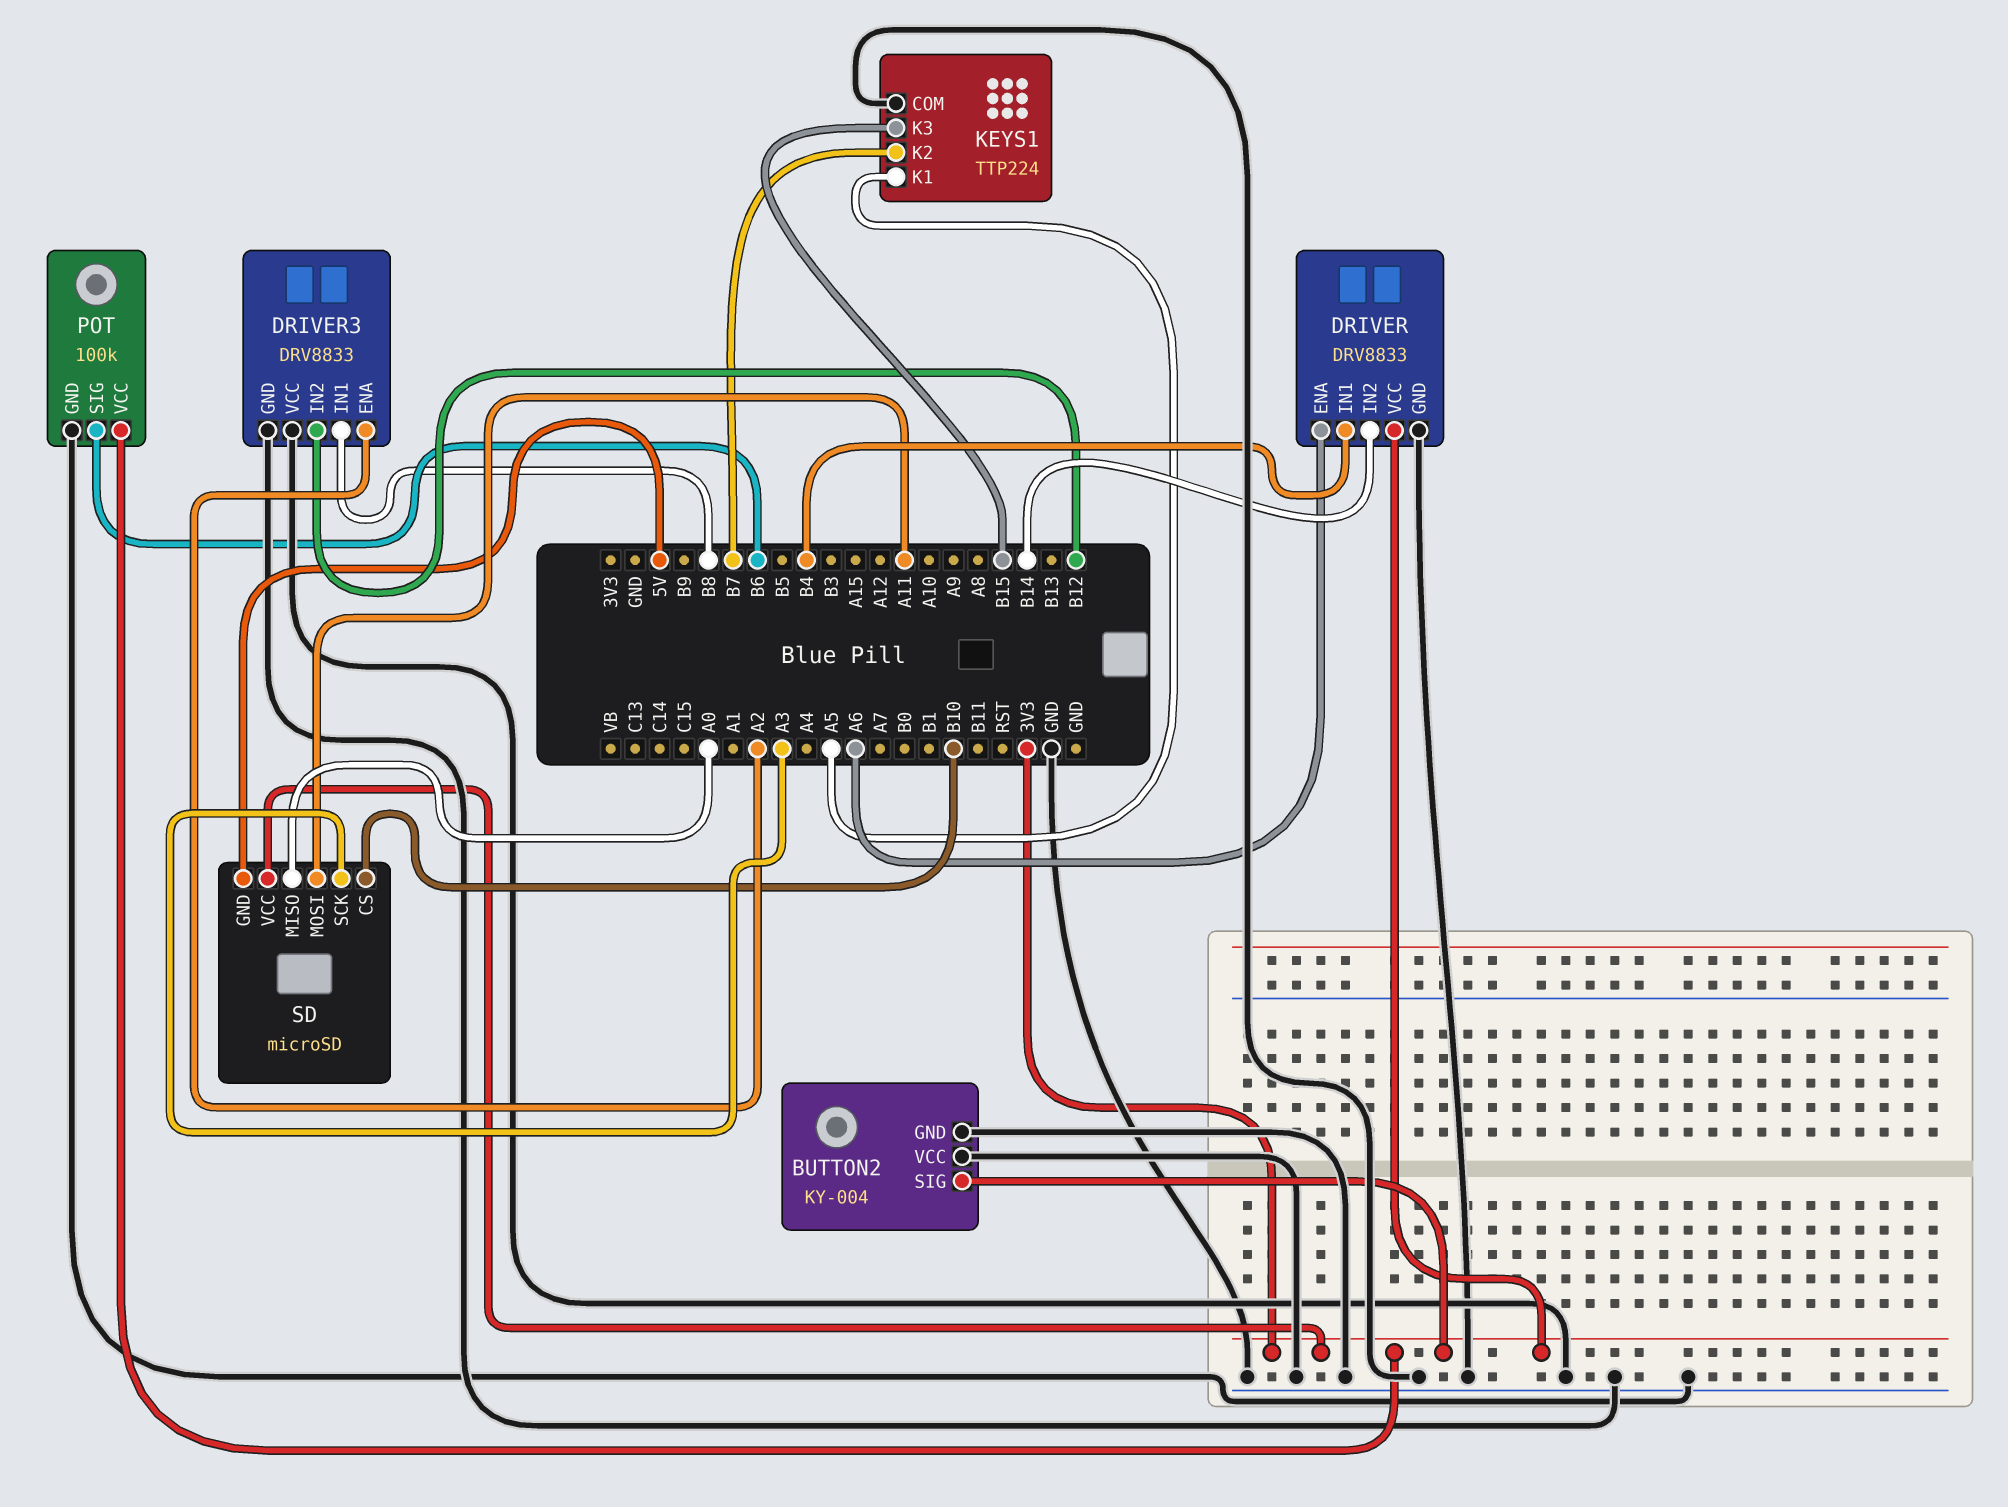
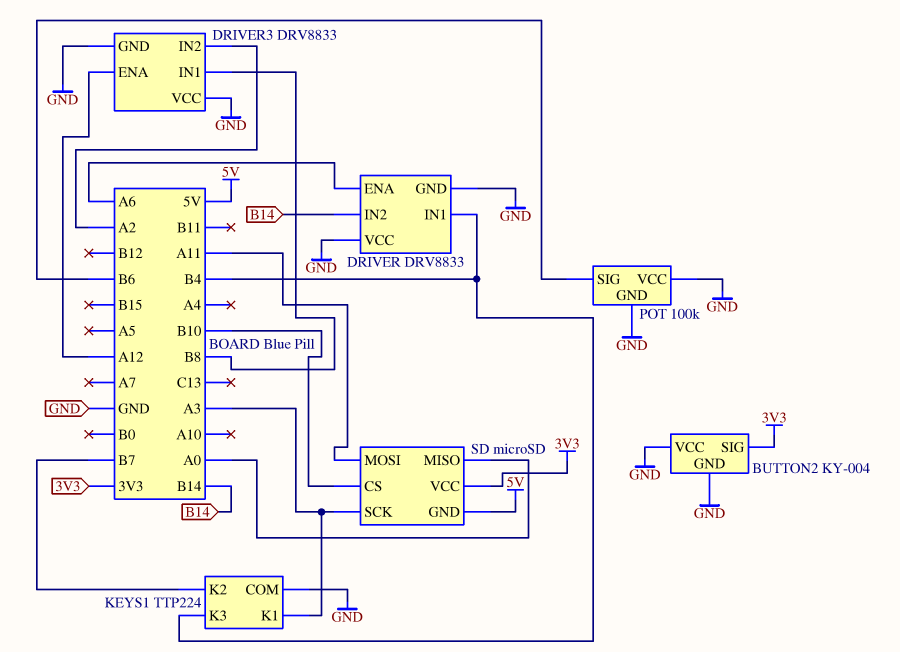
DRIVER pin VCC: 3V3 -> GND
DRIVER3 pin ENA: A2 -> A12
DRIVER3 pin IN2: B12 -> A2
KEYS1 pin K1: A5 -> A3
KEYS1 pin K3: B15 -> B4
POT pin VCC: 3V3 -> GND

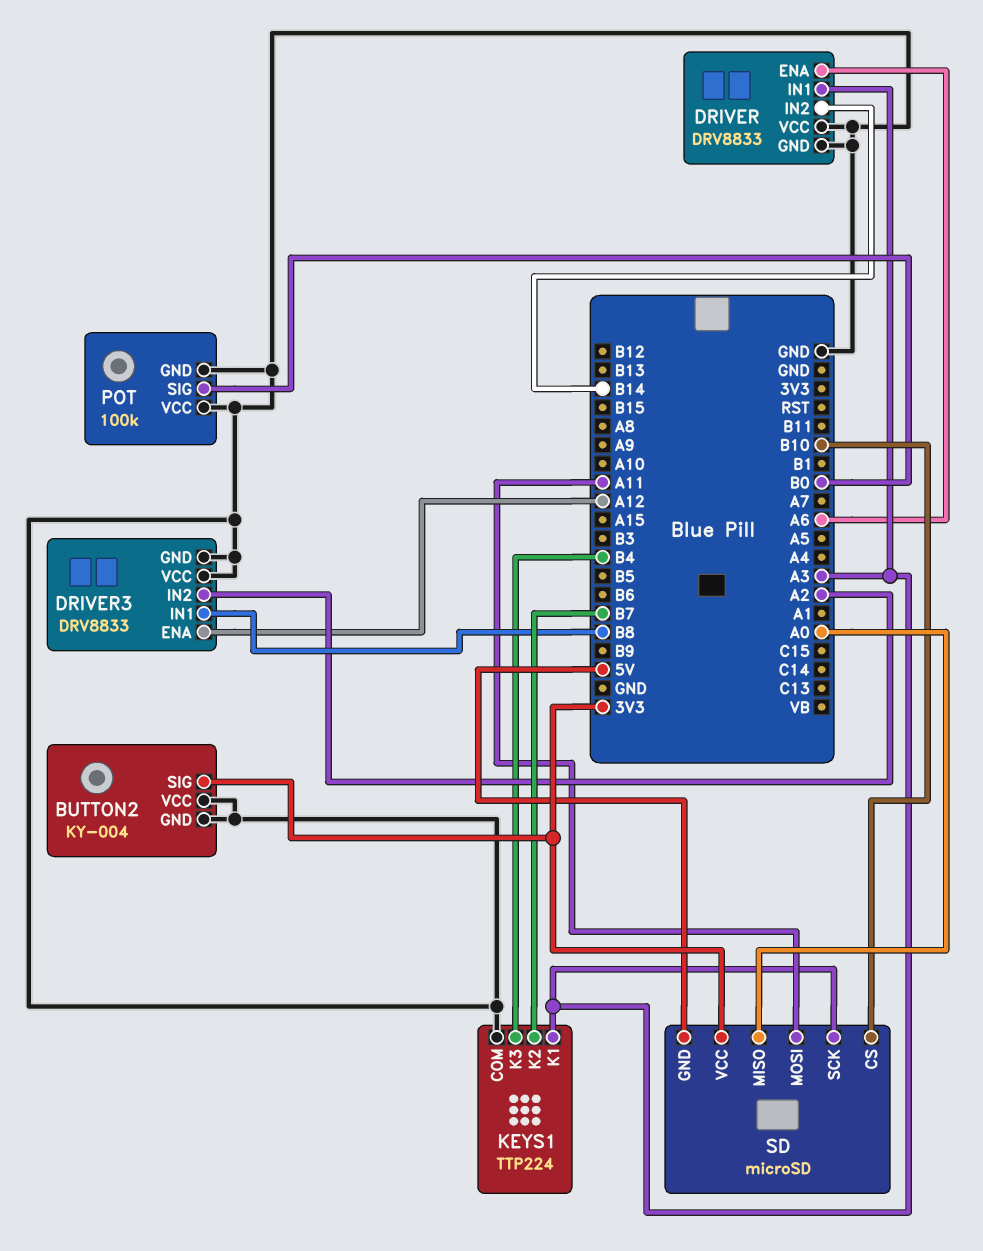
DRIVER pin IN1: B4 -> A3
POT pin SIG: B6 -> B0

